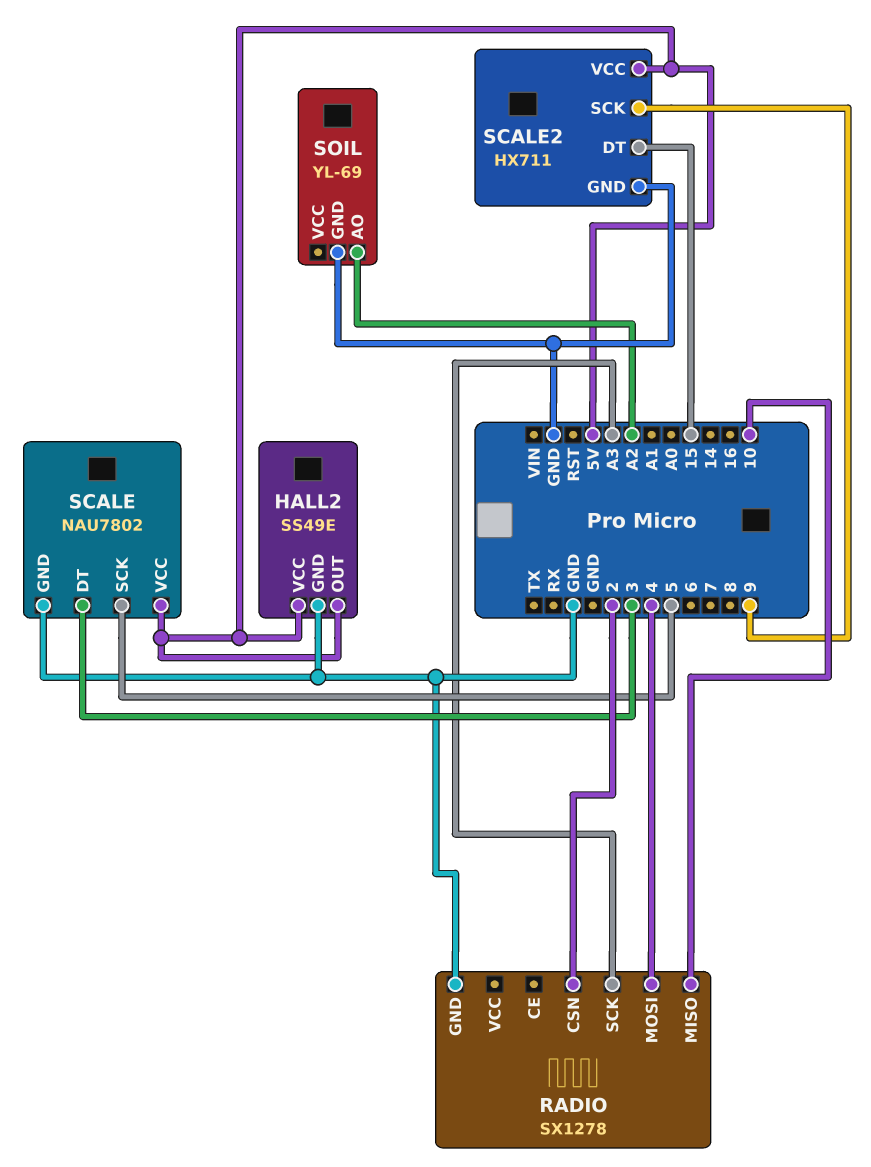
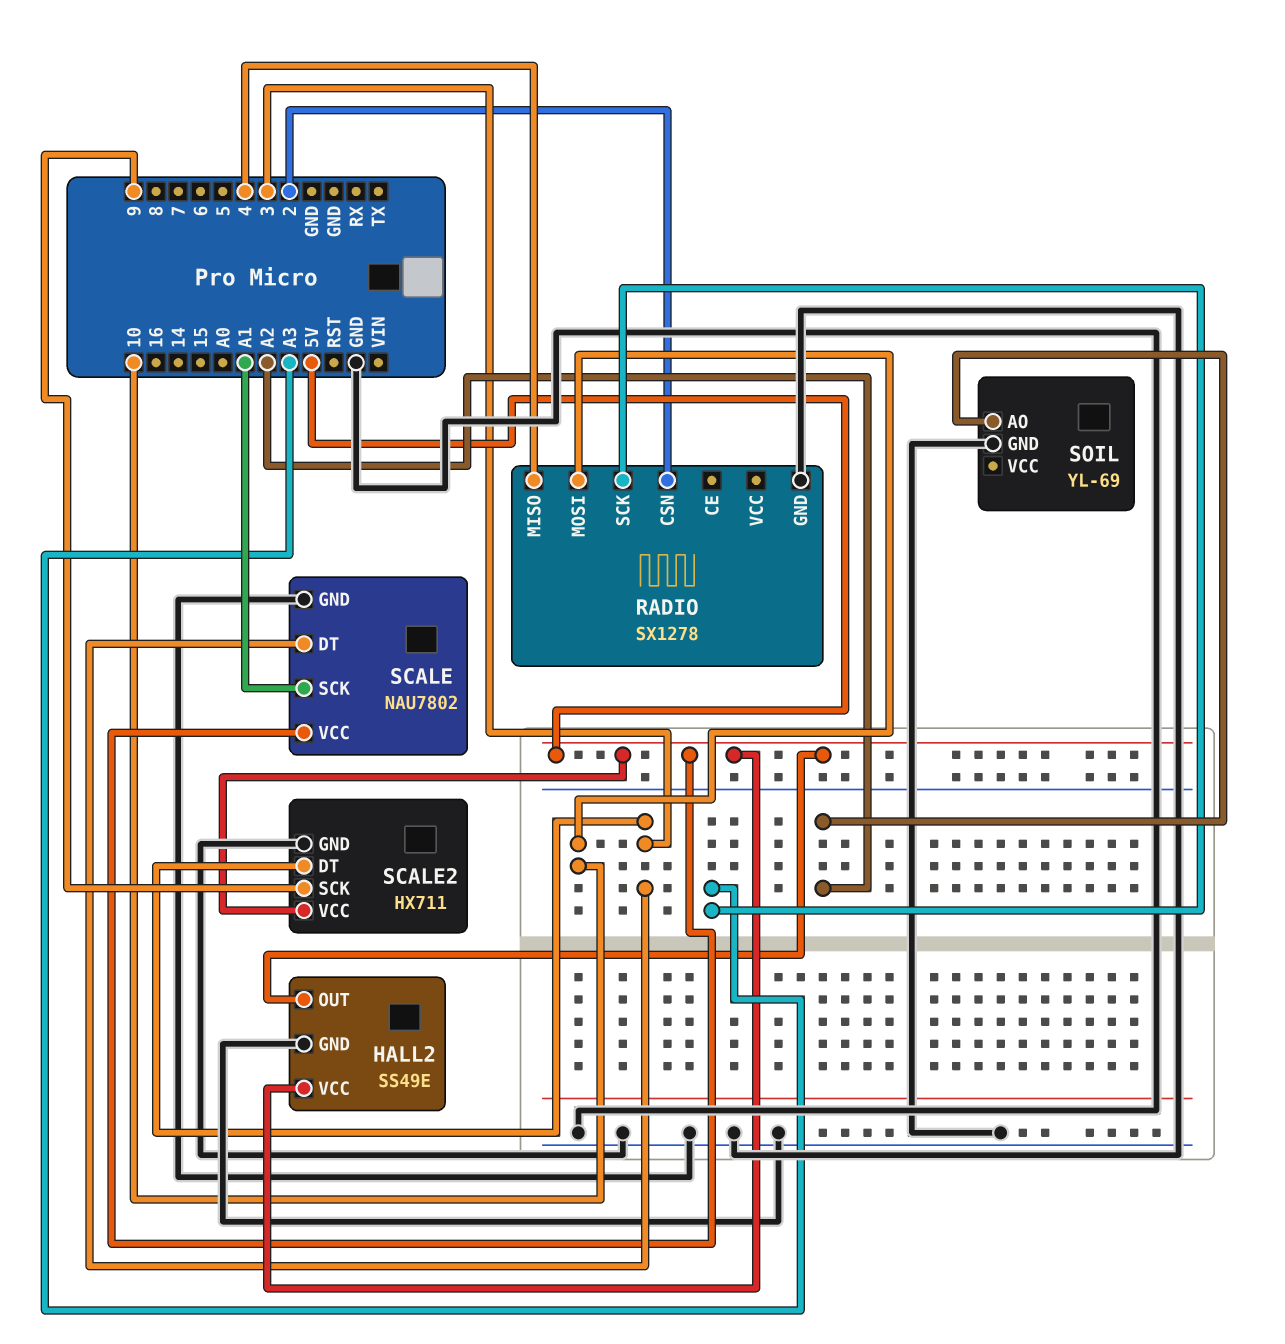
RADIO pin MISO: 10 -> 4
RADIO pin MOSI: 4 -> 10
SCALE pin SCK: 5 -> A1
SCALE2 pin DT: 15 -> 3

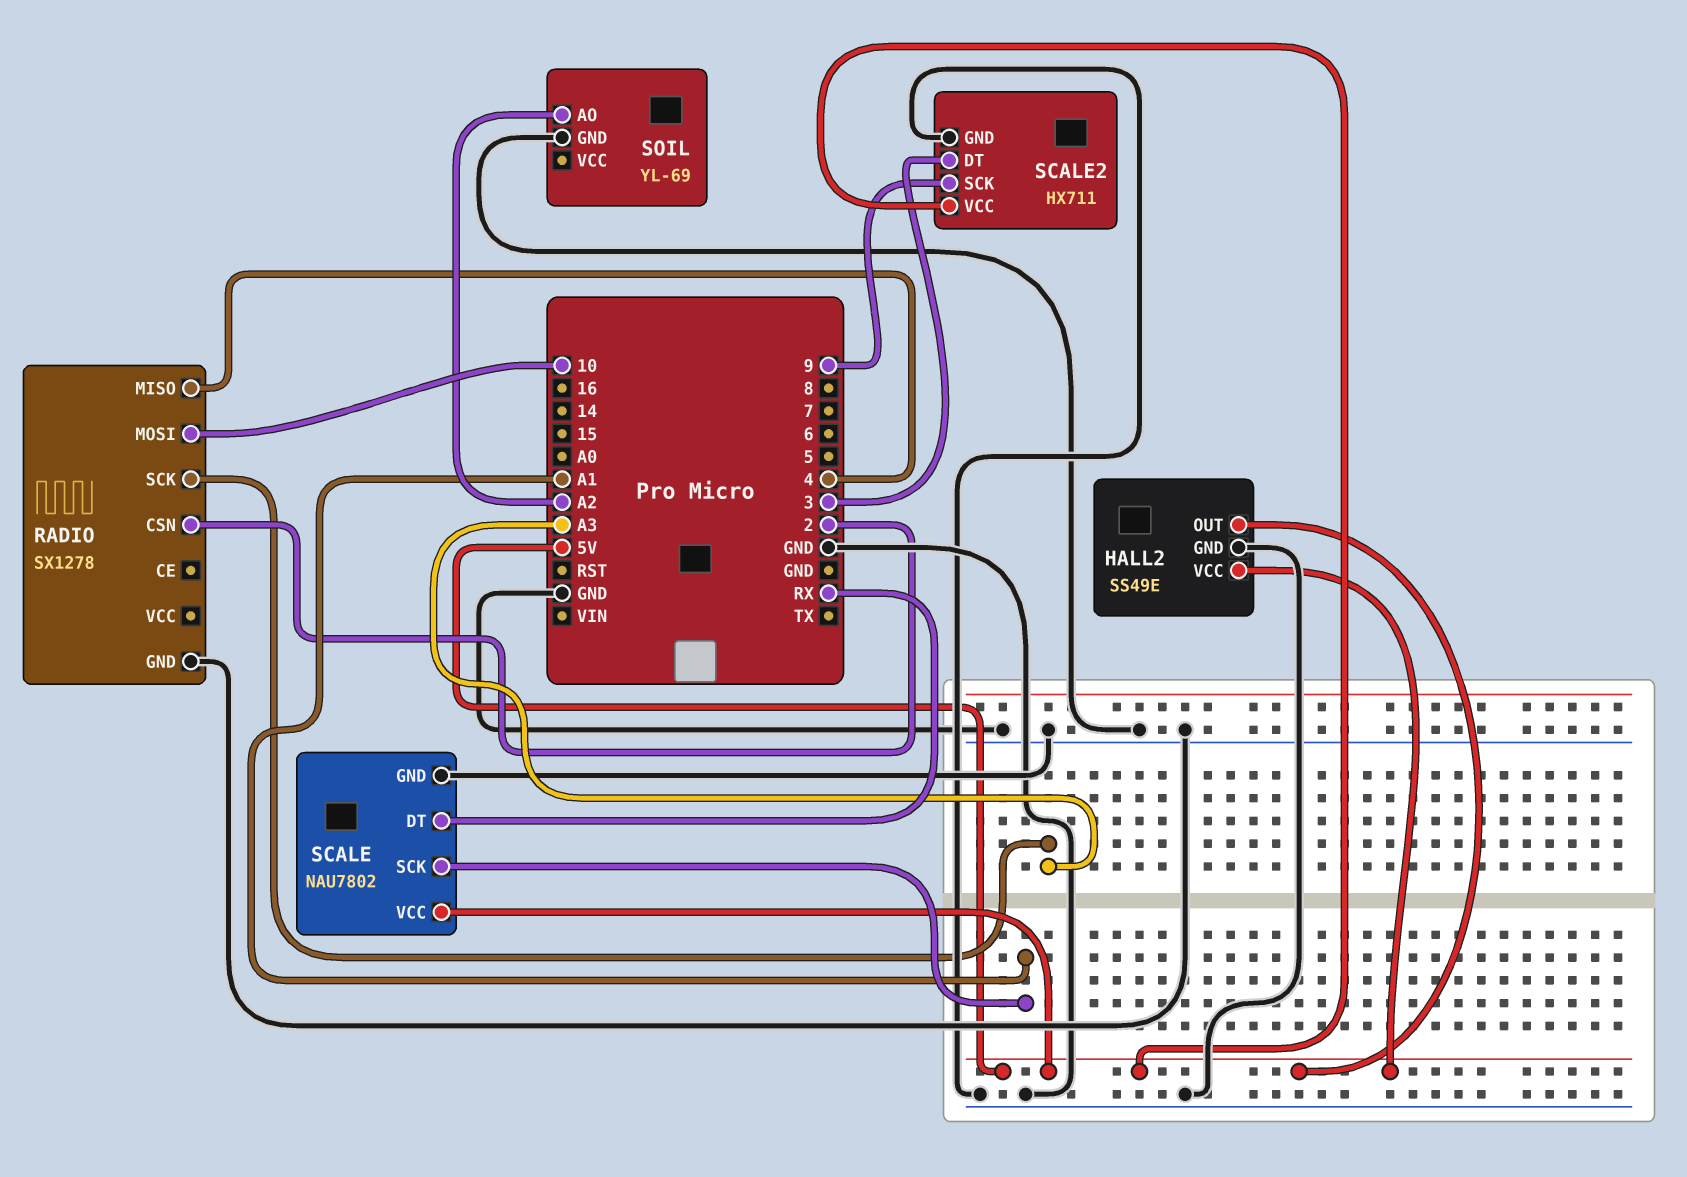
SCALE pin DT: 3 -> RX

